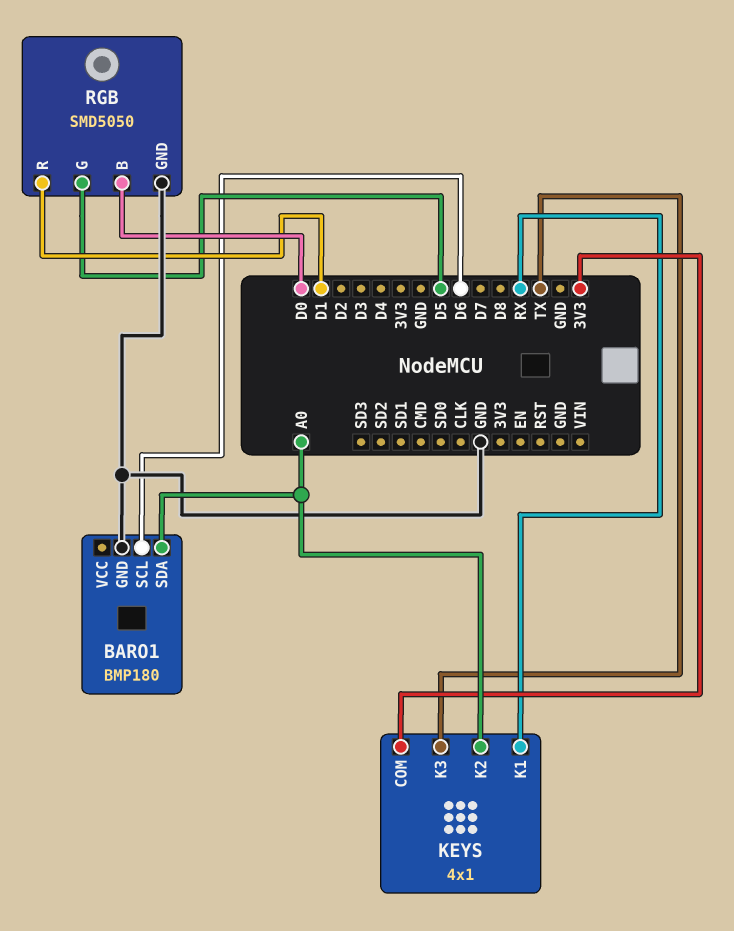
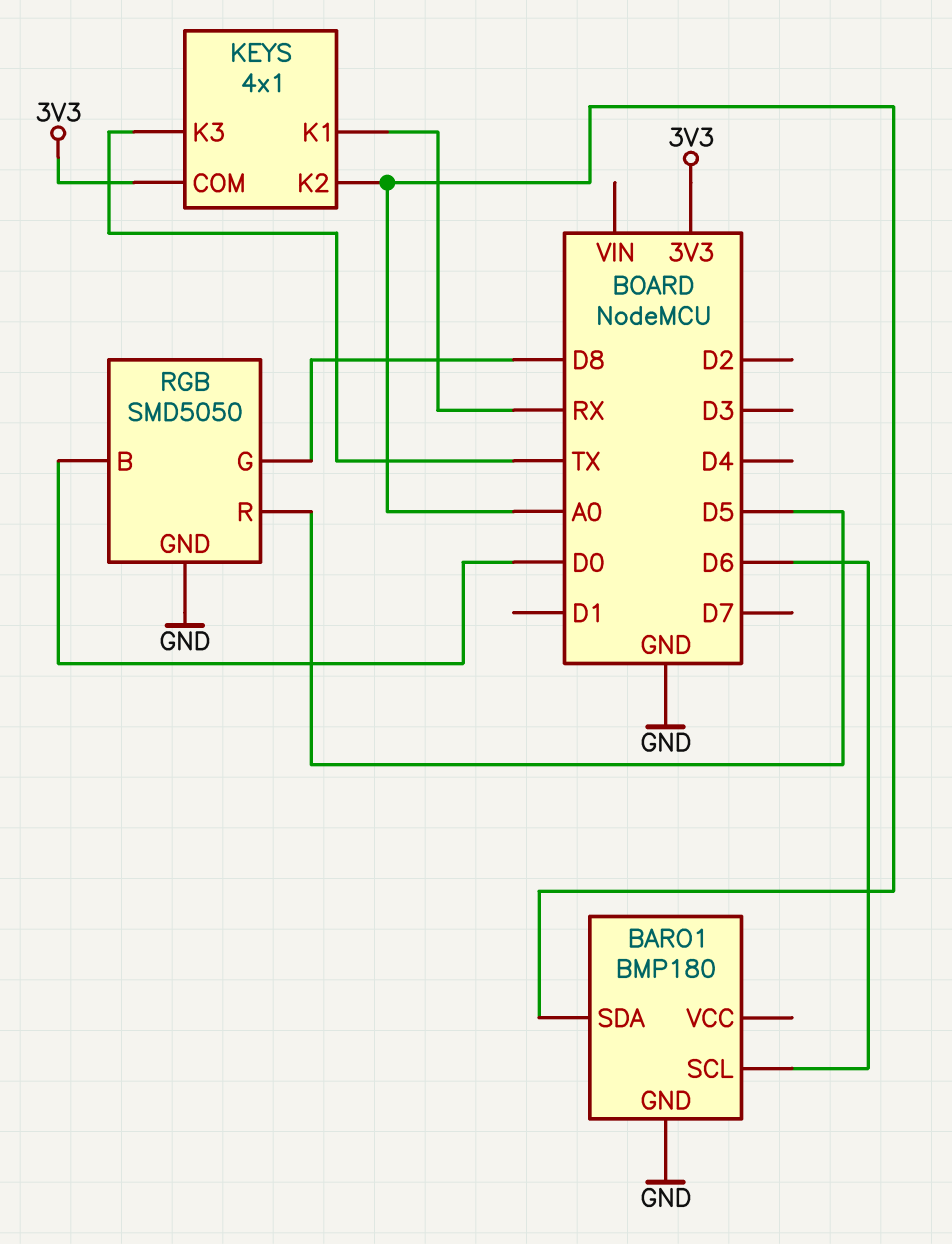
RGB pin G: D5 -> D8
RGB pin R: D1 -> D5

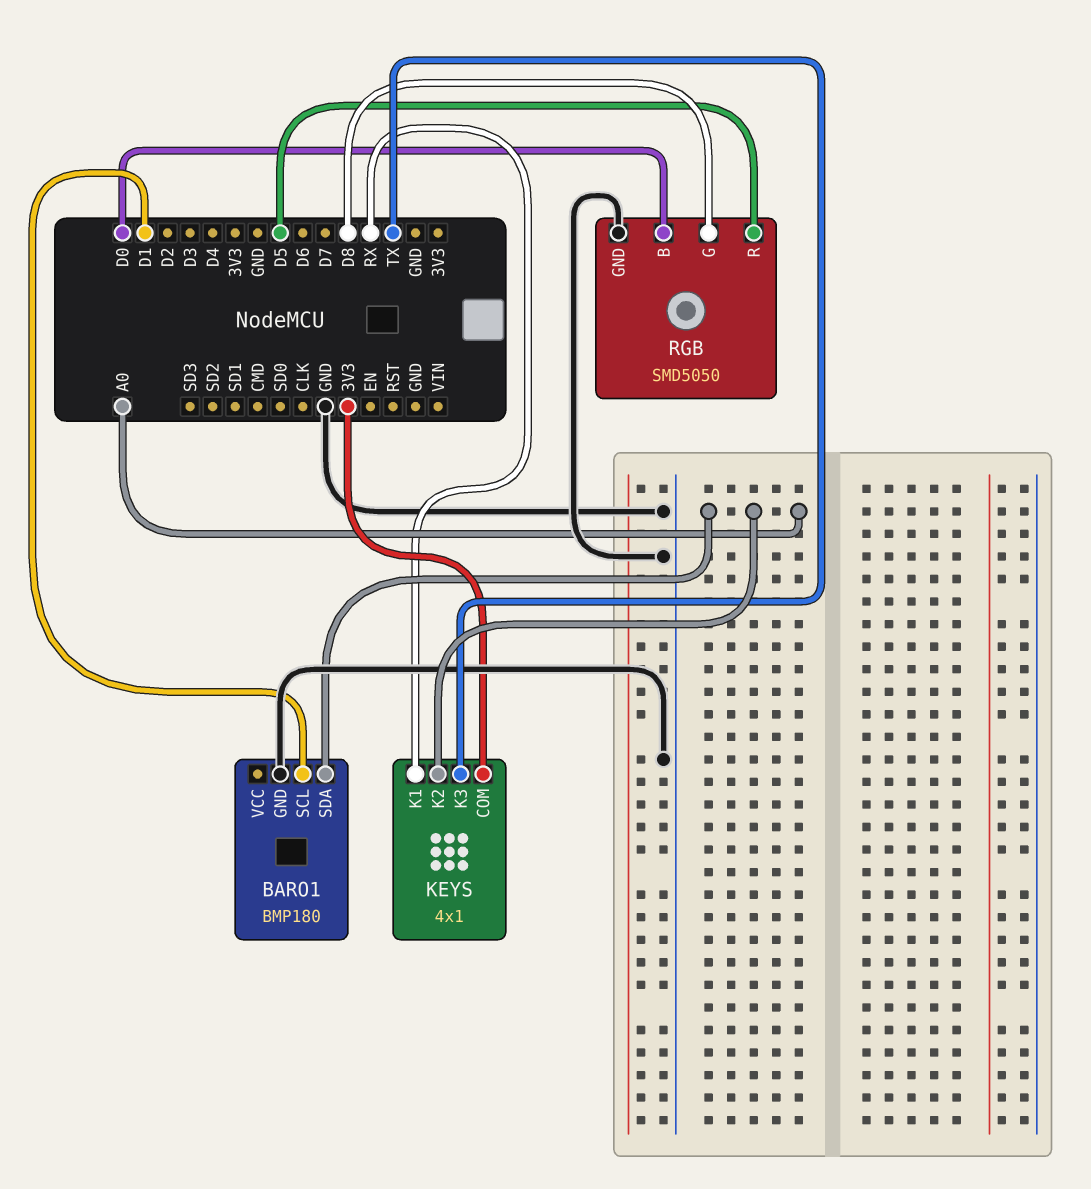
BARO1 pin SCL: D6 -> D1

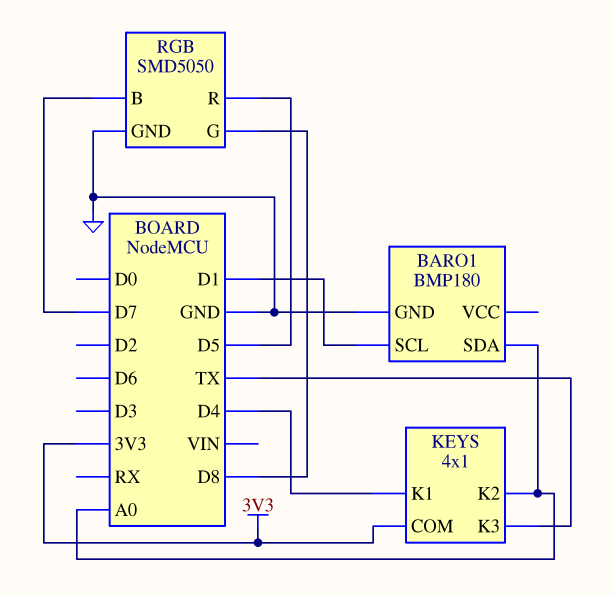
KEYS pin K1: RX -> D4
RGB pin B: D0 -> D7

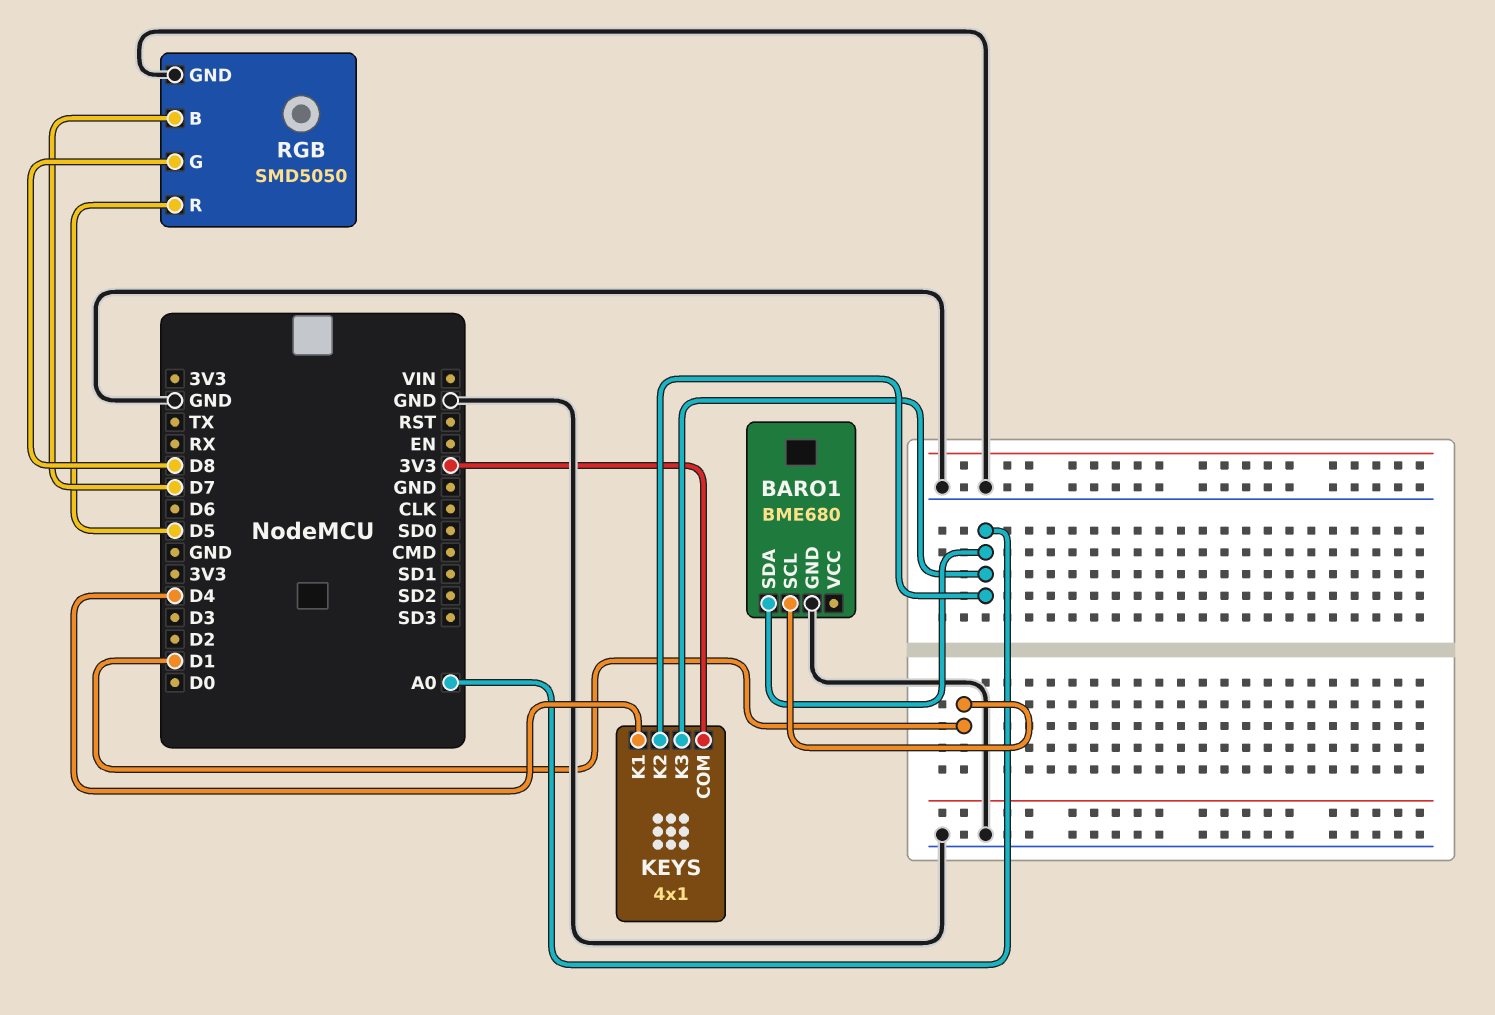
BARO1: BMP180 -> BME680
KEYS pin K3: TX -> A0

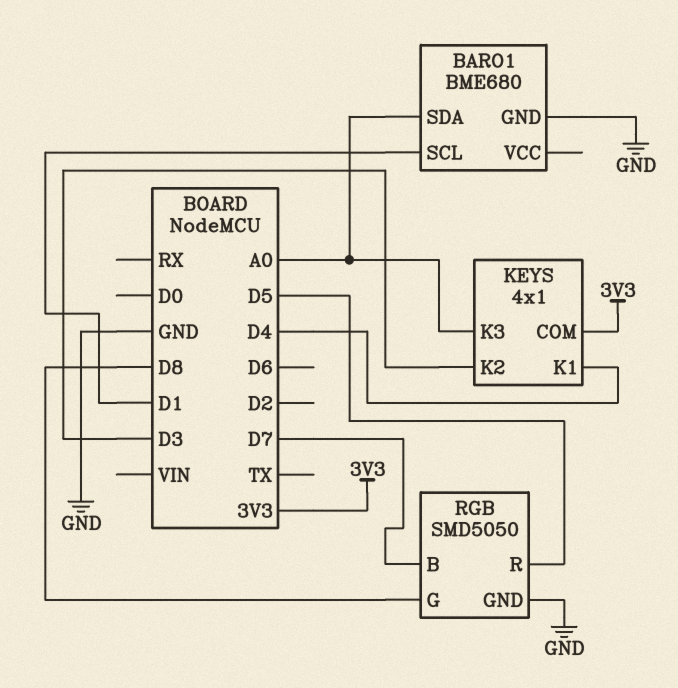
KEYS pin K2: A0 -> D3

